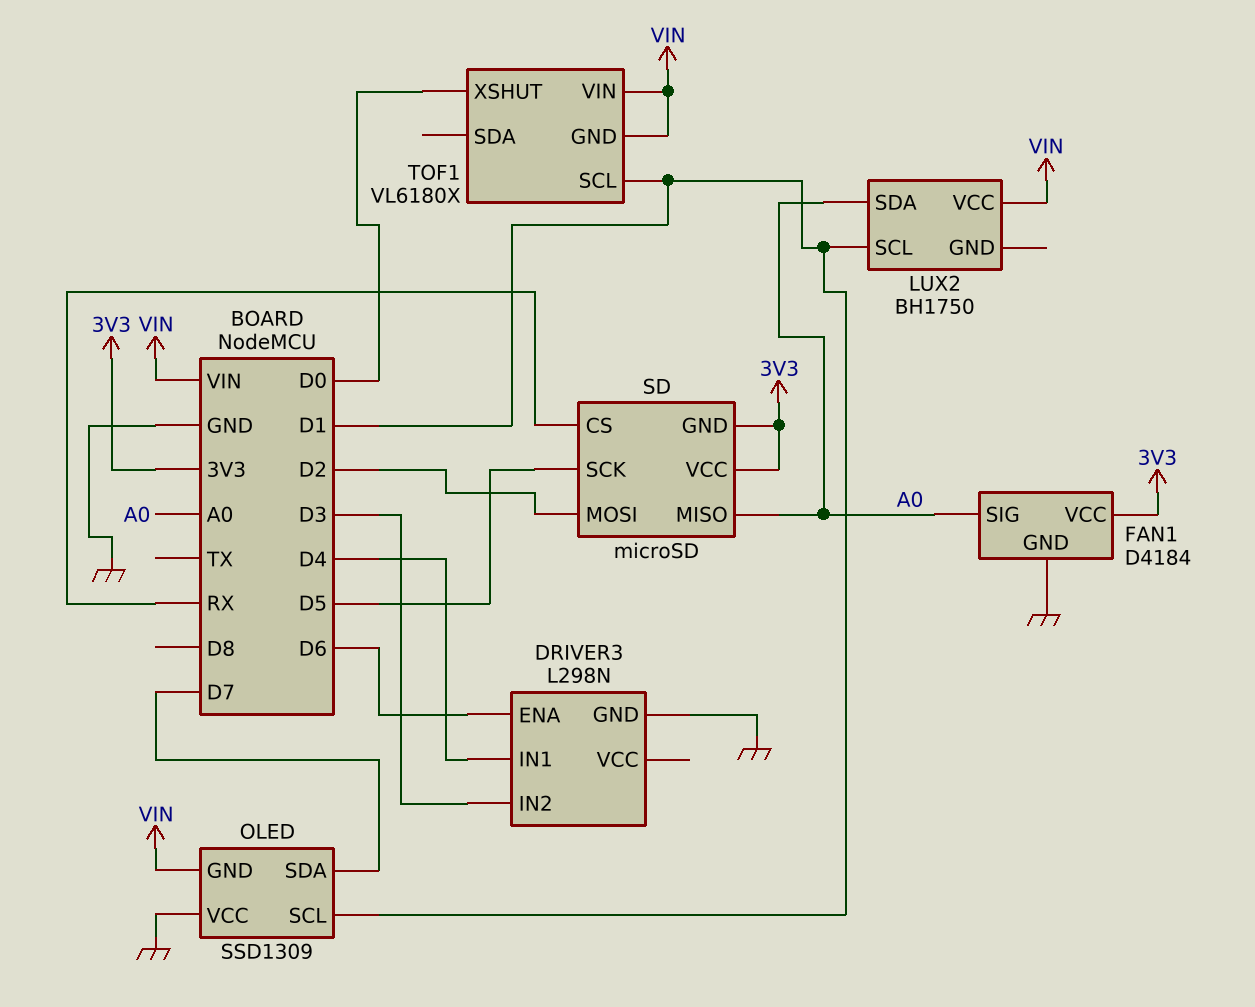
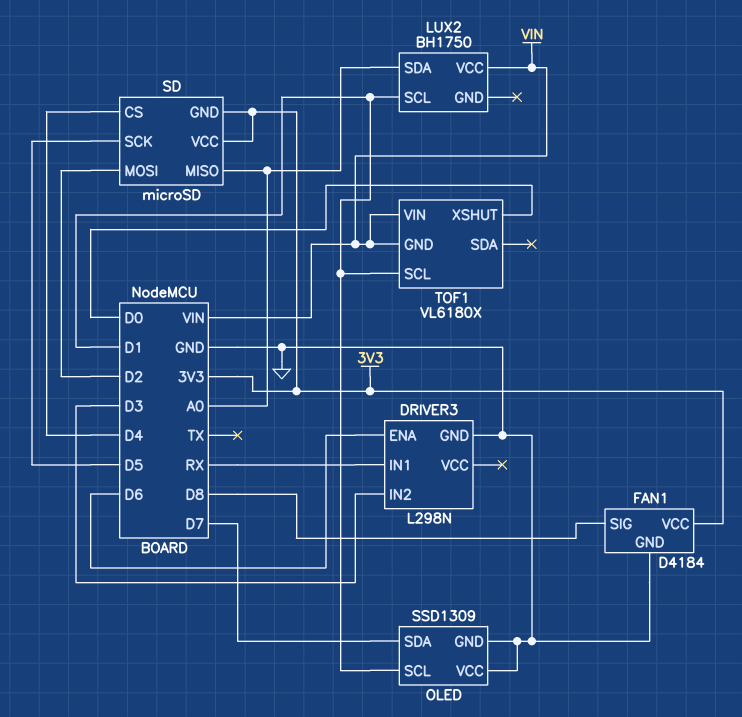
DRIVER3 pin IN1: D4 -> RX
FAN1 pin SIG: A0 -> D8
OLED pin GND: VIN -> GND
SD pin CS: RX -> D4

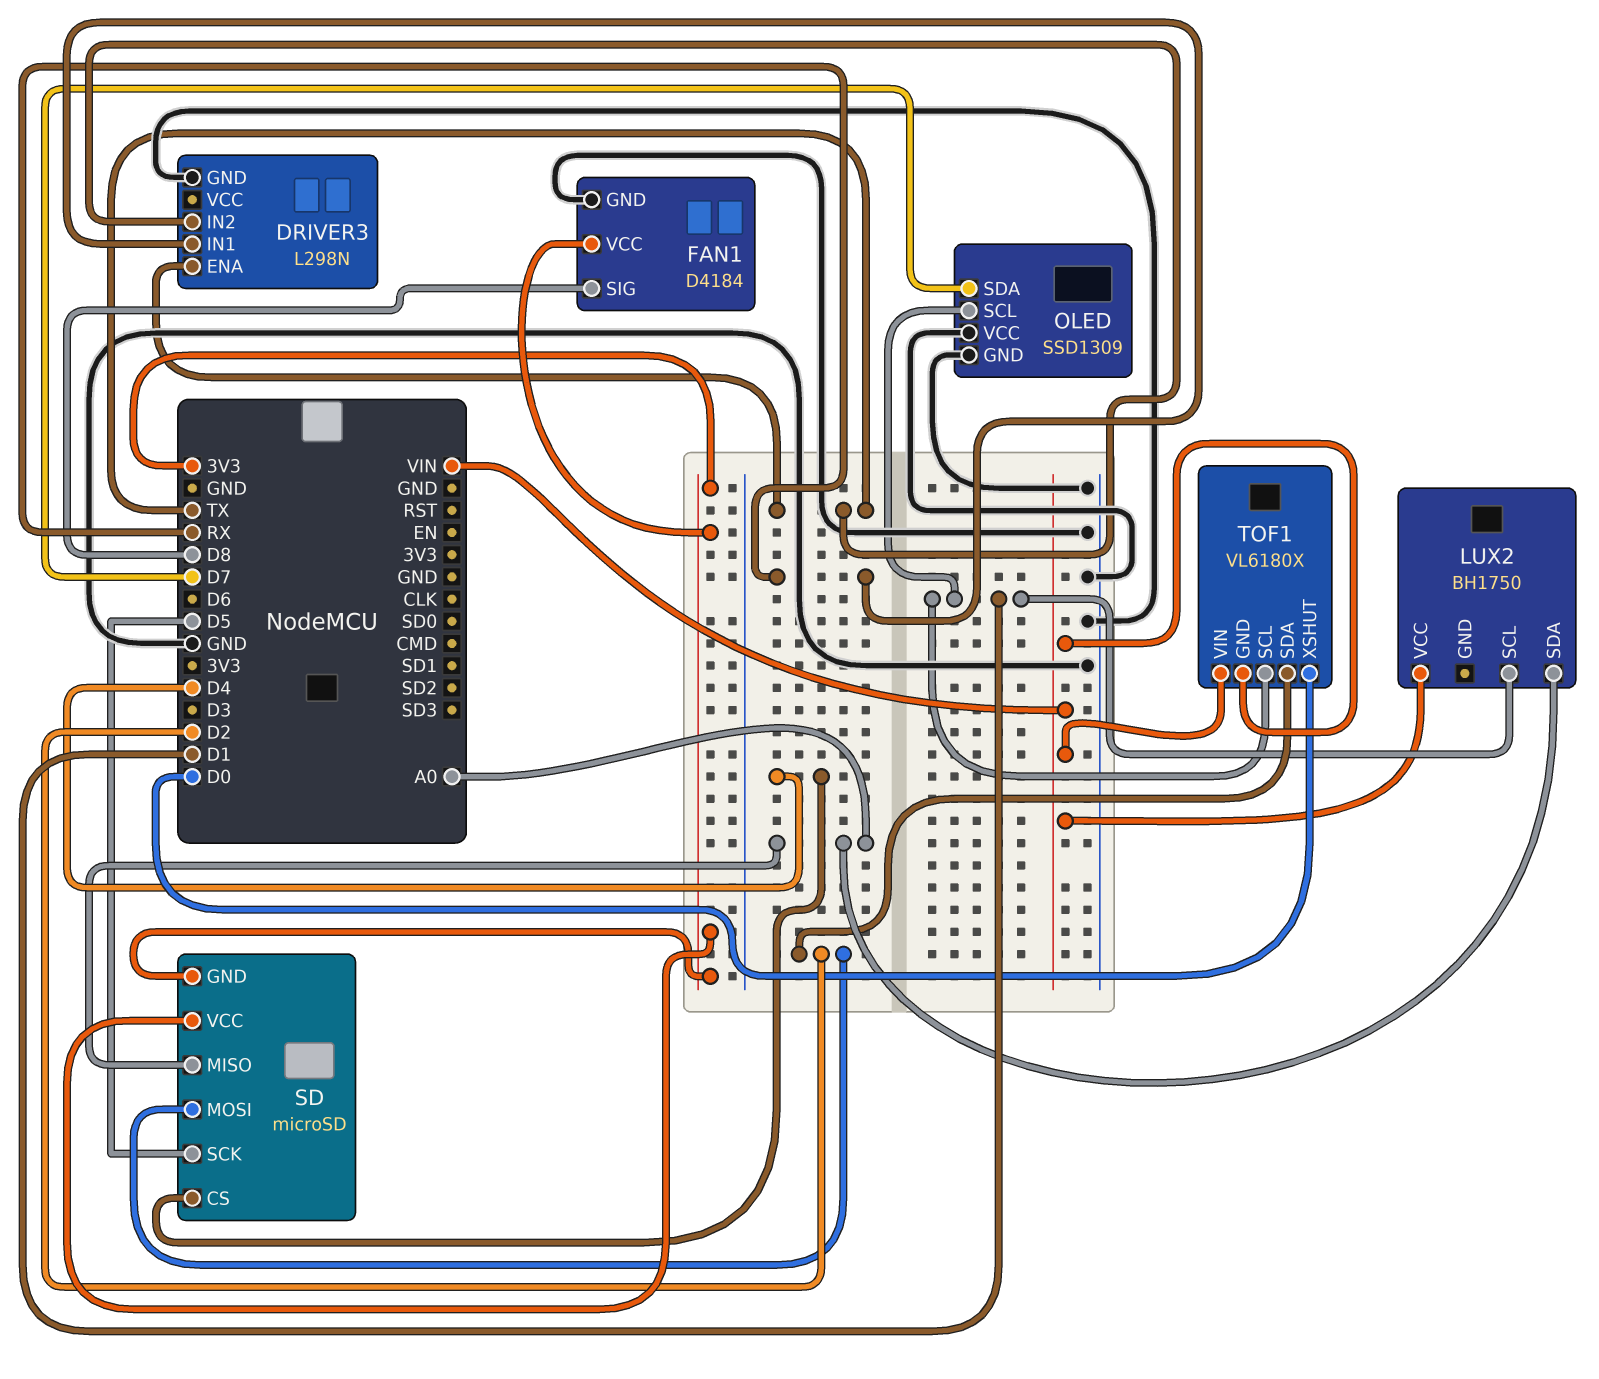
DRIVER3 pin ENA: D6 -> TX
DRIVER3 pin IN2: D3 -> TX
TOF1 pin SDA: none -> D2

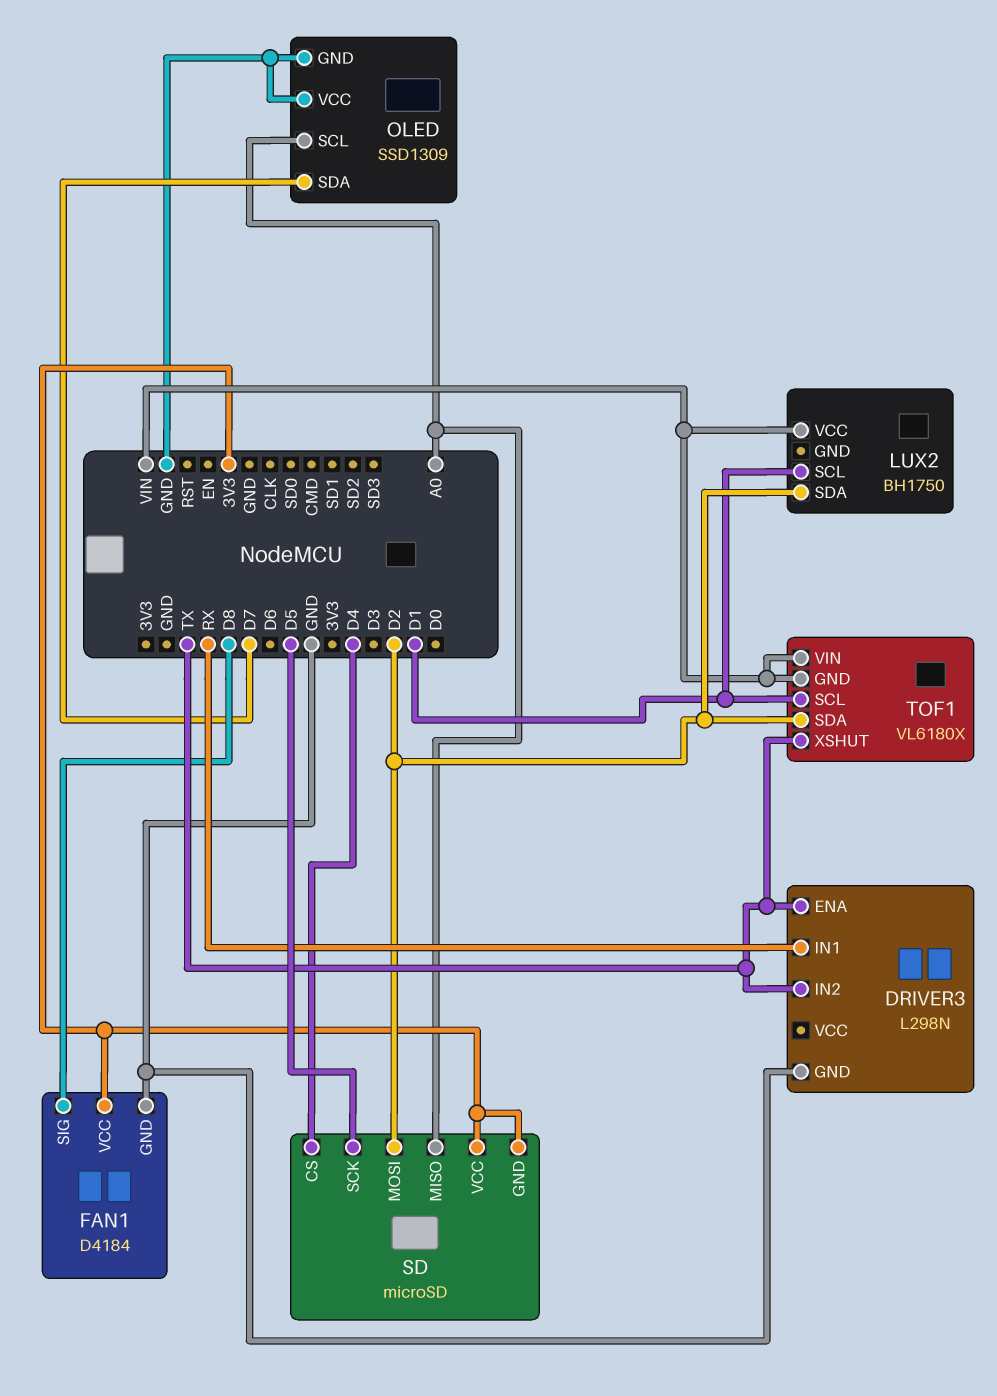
LUX2 pin SDA: A0 -> D2
OLED pin SCL: D1 -> A0
TOF1 pin XSHUT: D0 -> TX

